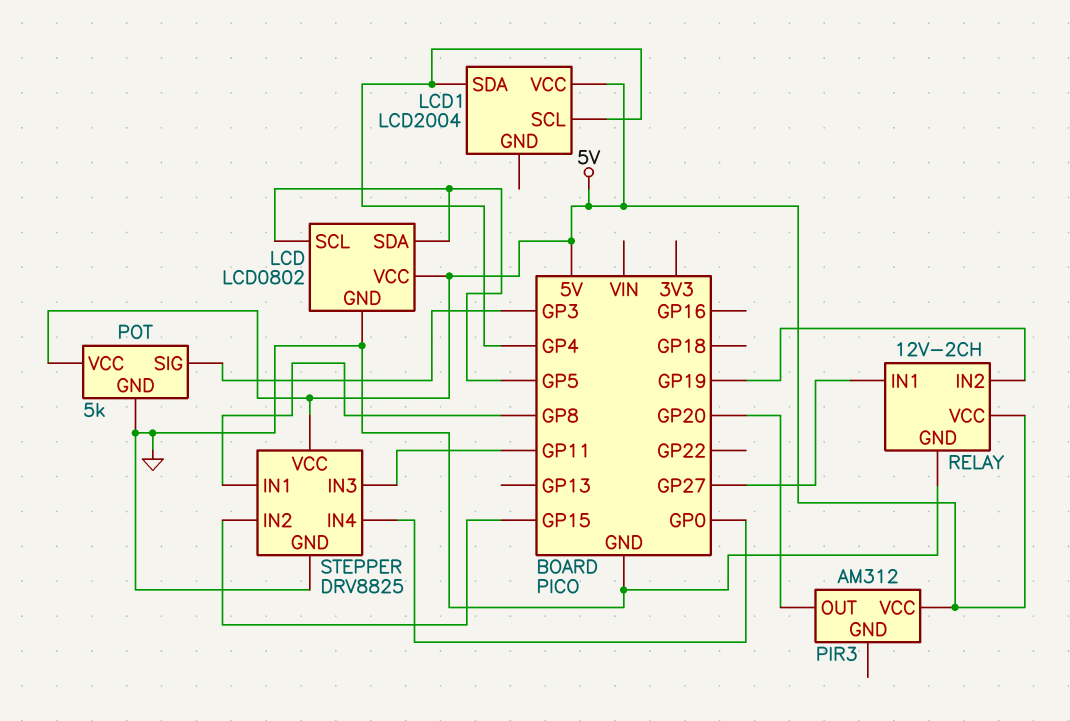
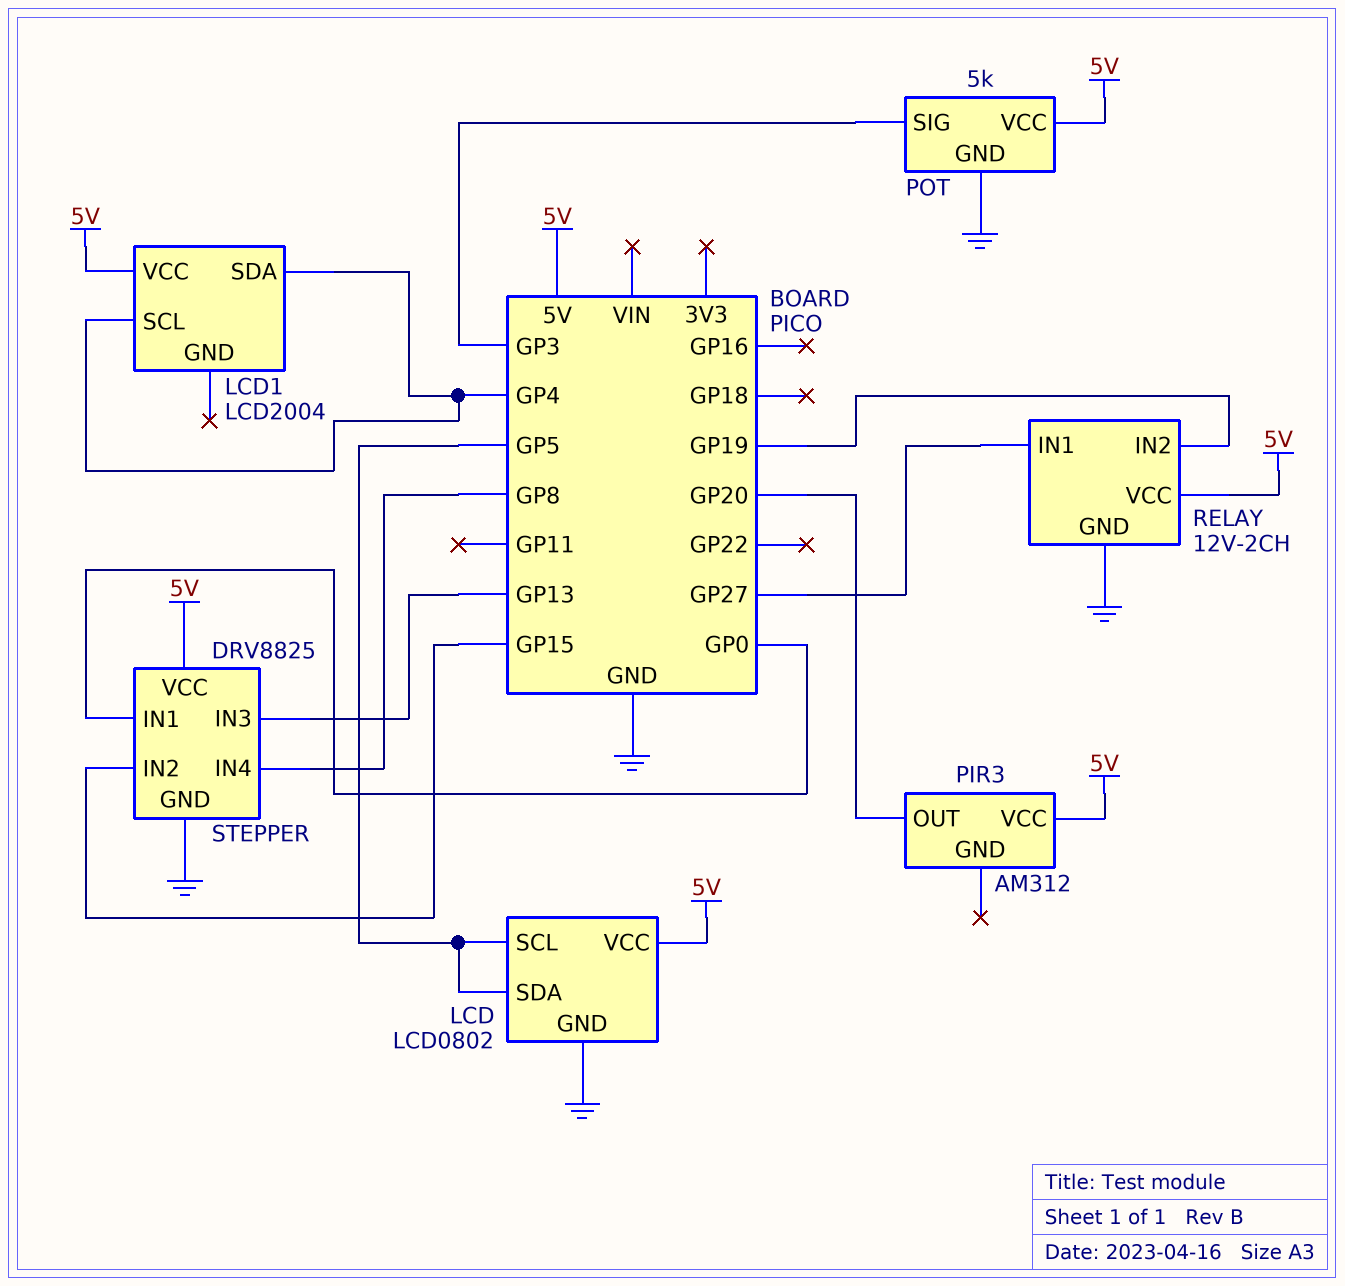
STEPPER pin IN1: GP8 -> GP0
STEPPER pin IN3: GP11 -> GP13
STEPPER pin IN4: GP0 -> GP8

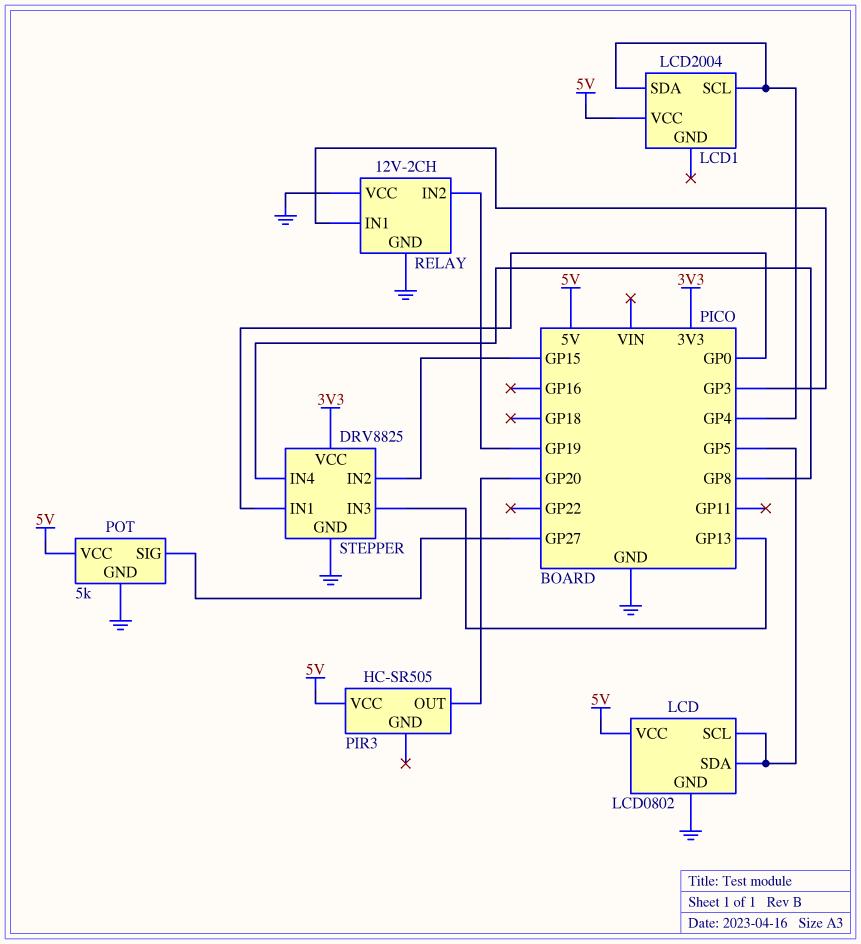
PIR3: AM312 -> HC-SR505
POT pin SIG: GP3 -> GP27
RELAY pin IN1: GP27 -> GP3
RELAY pin VCC: 5V -> GND
STEPPER pin VCC: 5V -> 3V3

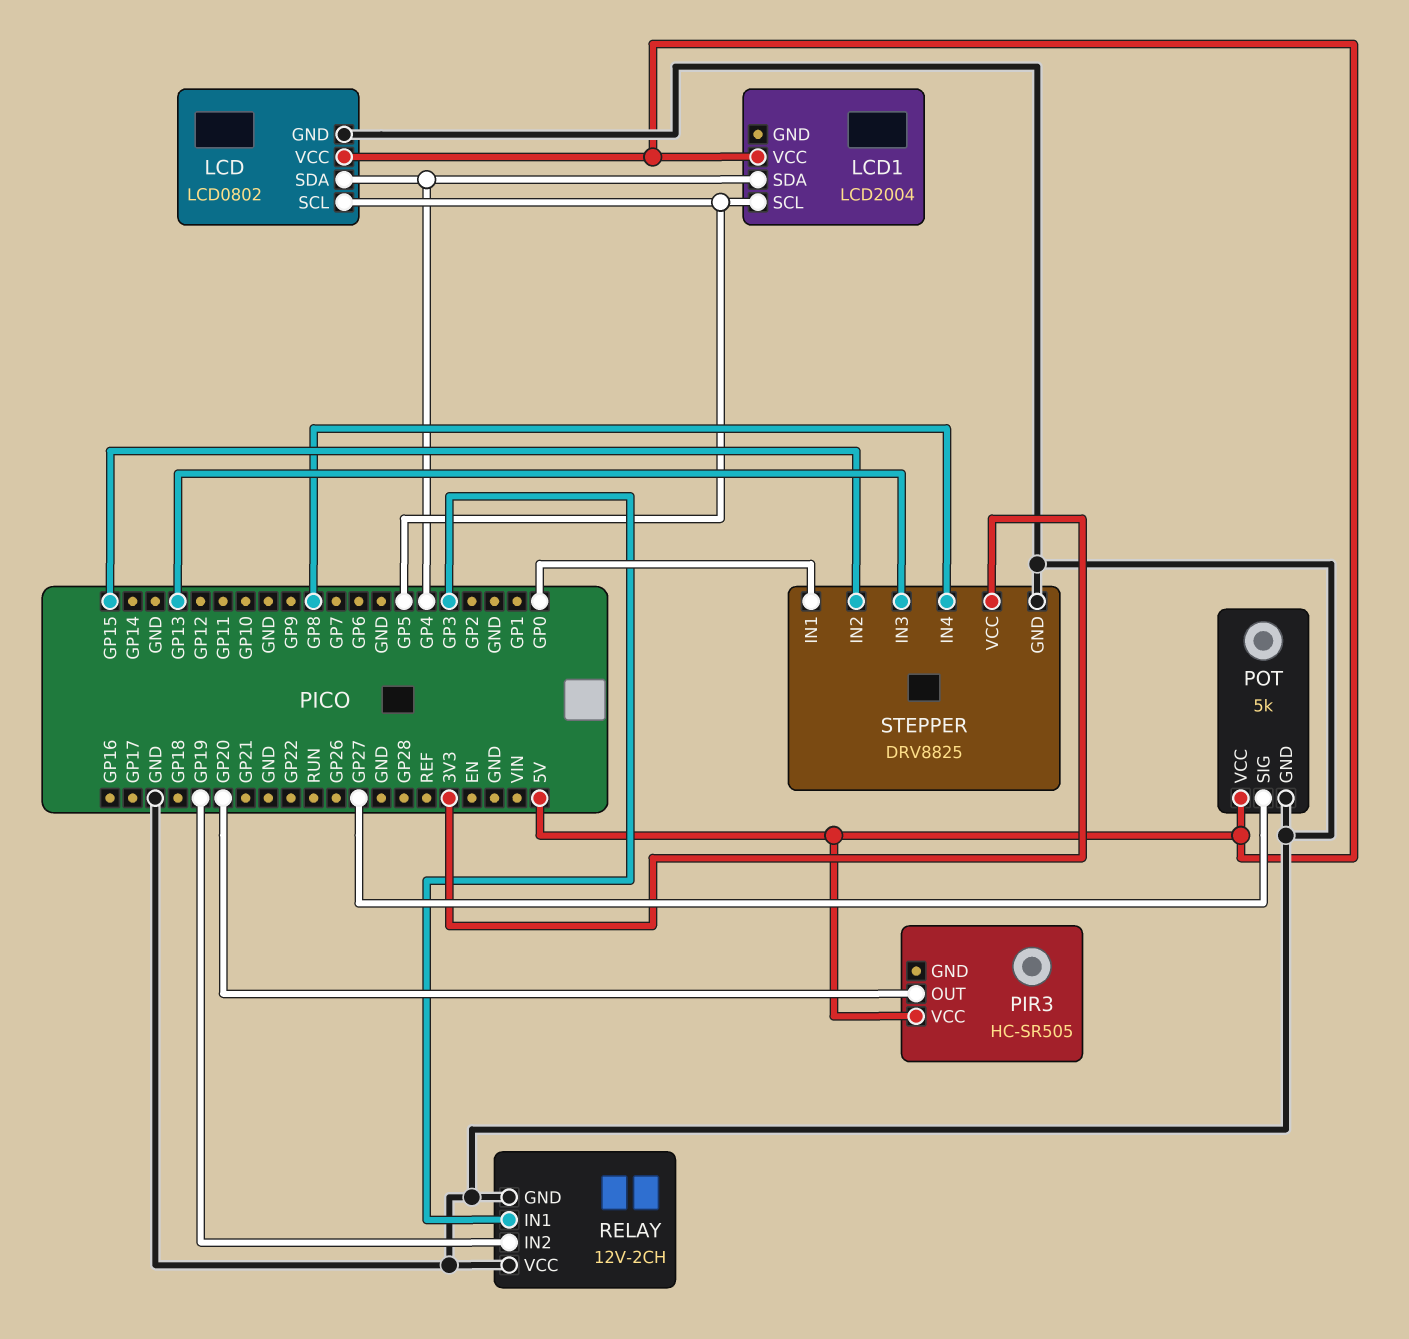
LCD pin SDA: GP5 -> GP4
LCD1 pin SCL: GP4 -> GP5

